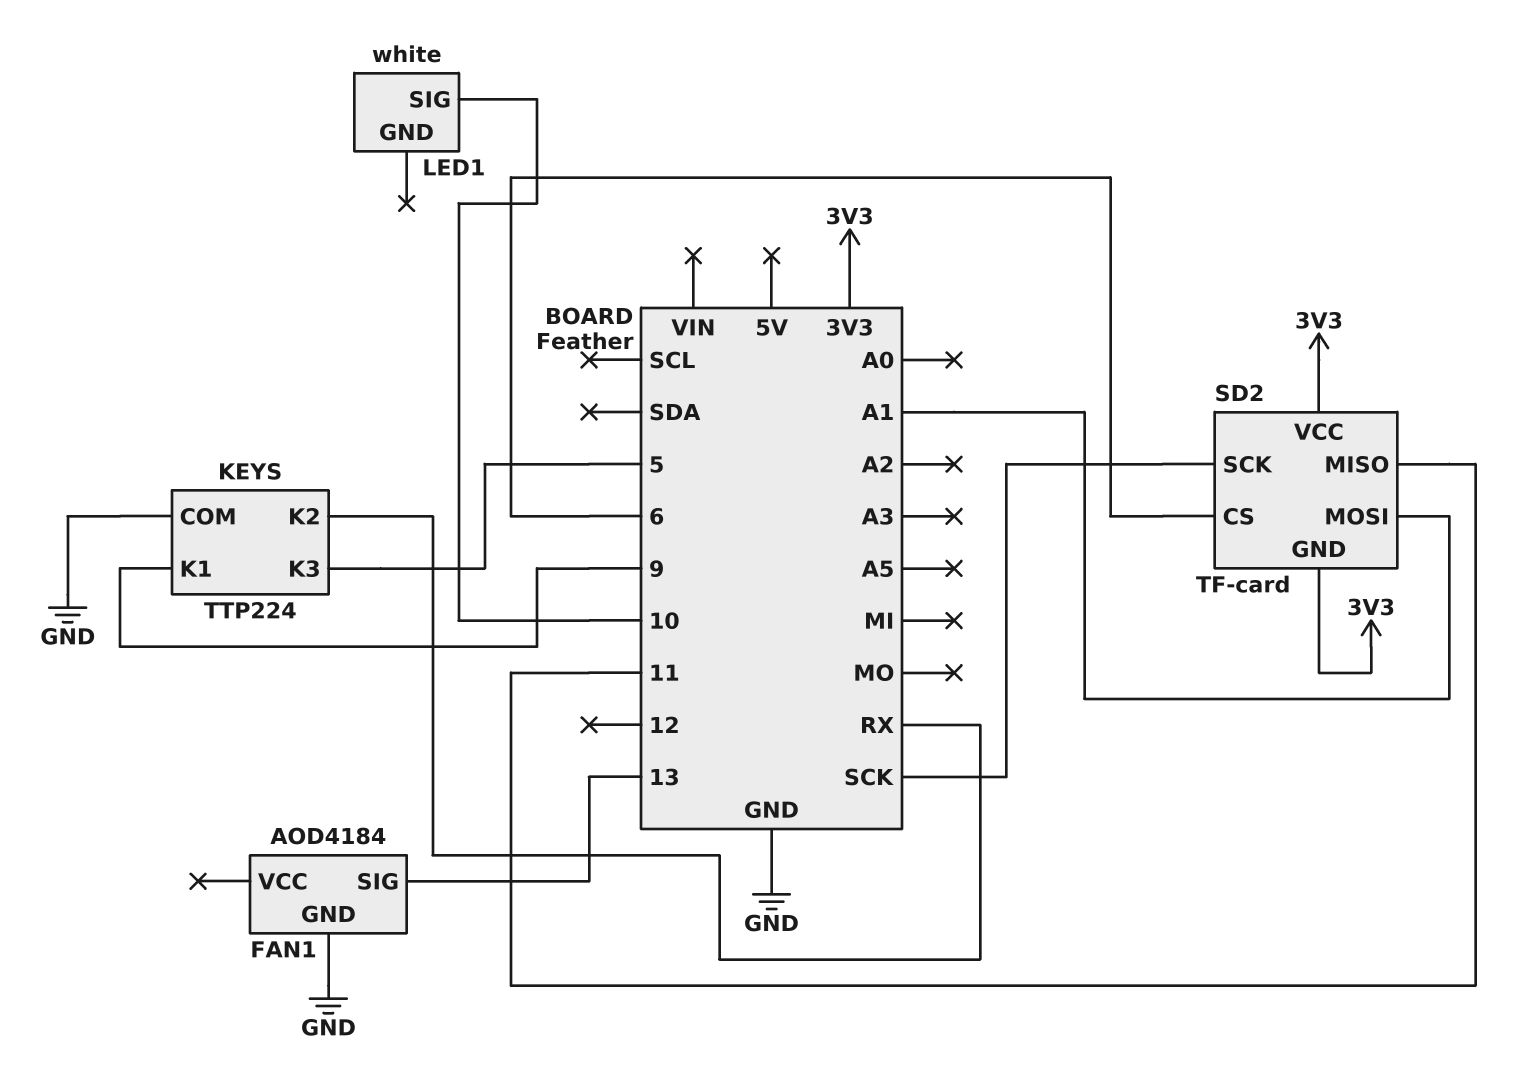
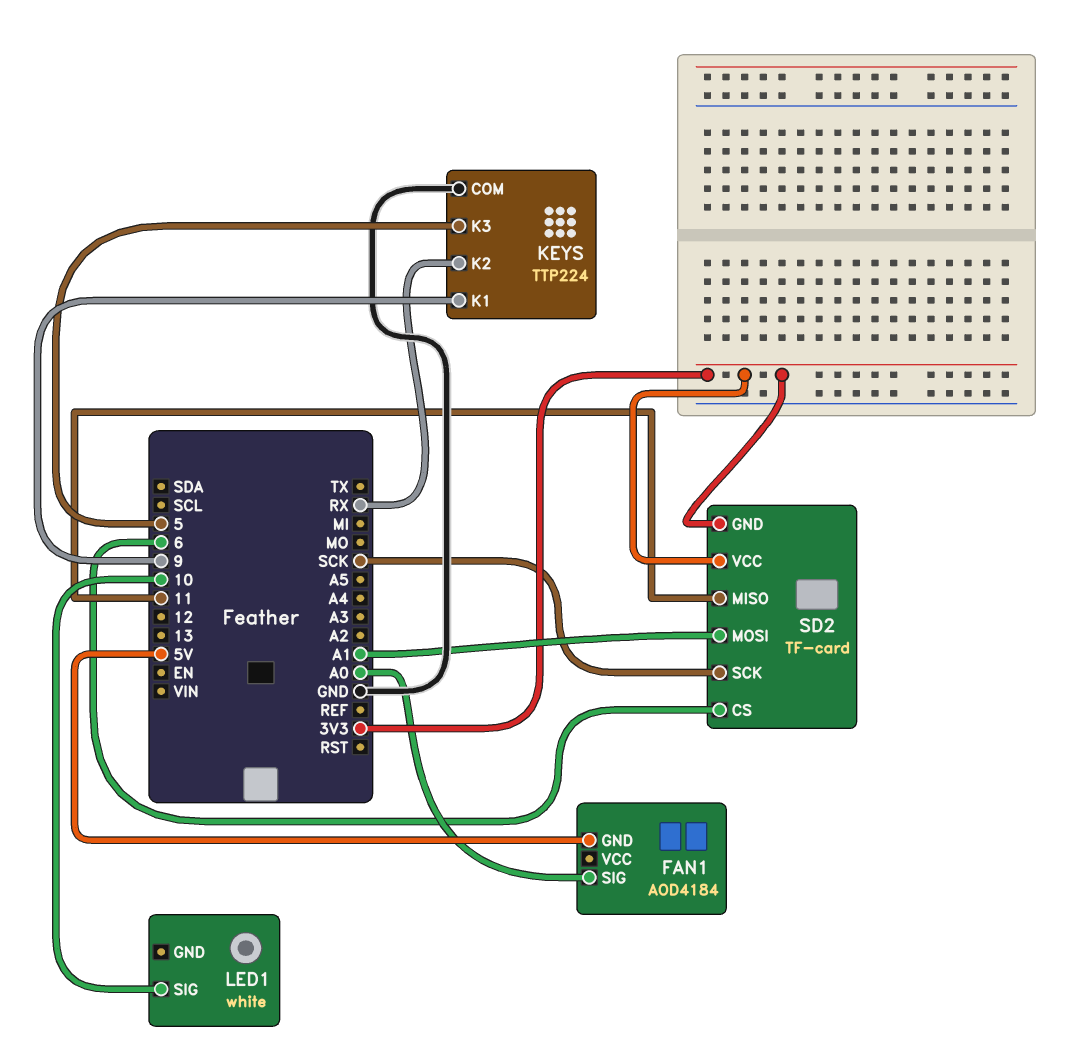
FAN1 pin GND: GND -> 5V
FAN1 pin SIG: 13 -> A0

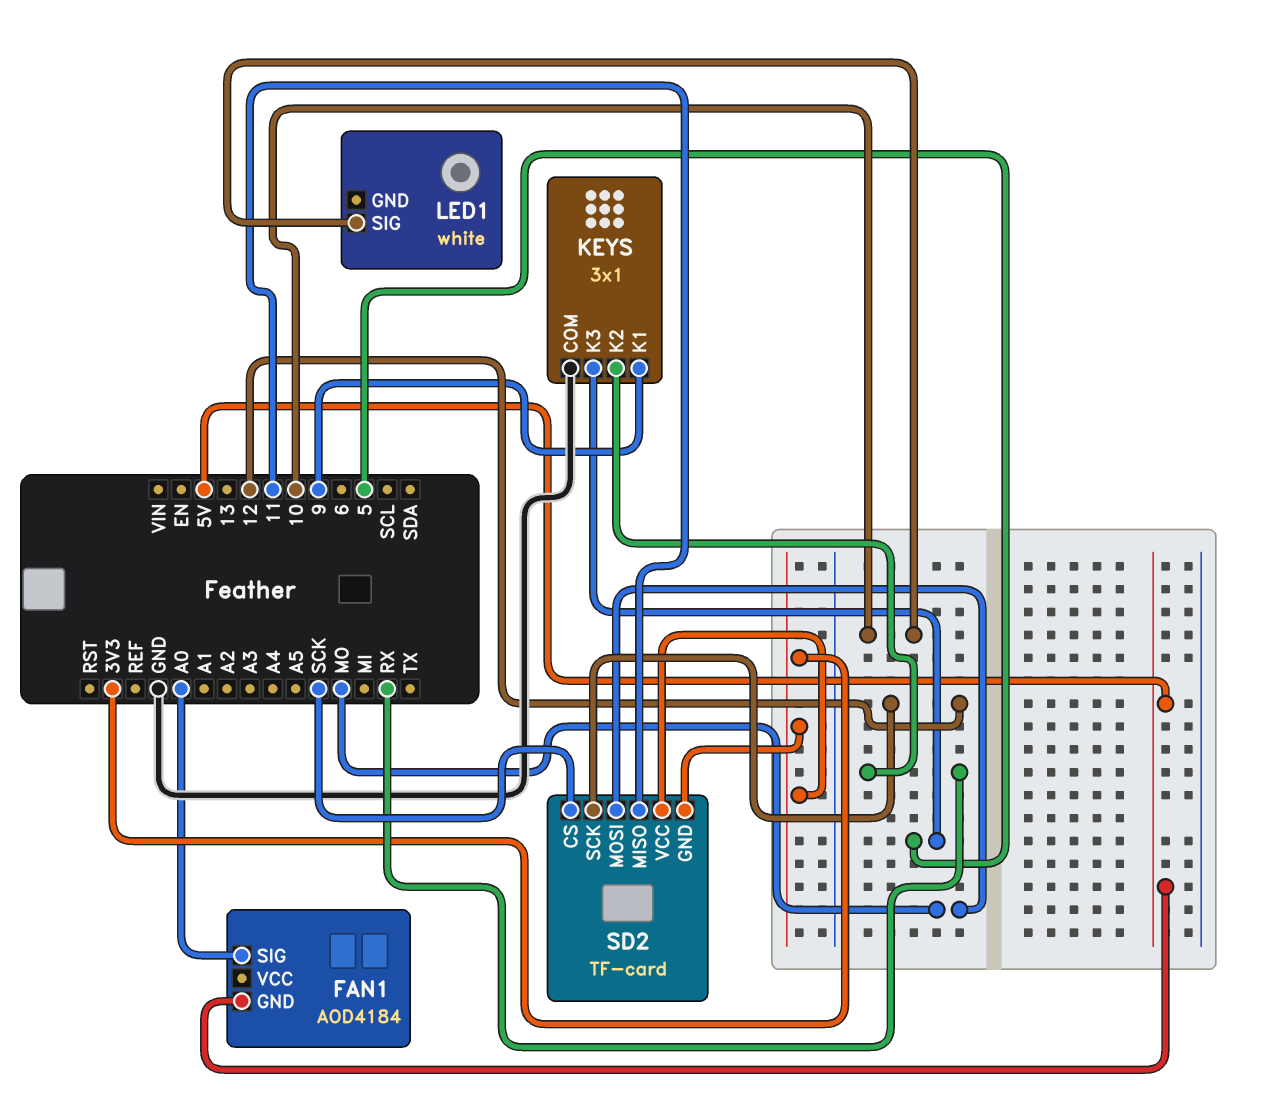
KEYS: TTP224 -> 3x1
SD2 pin CS: 6 -> SCK
SD2 pin MOSI: A1 -> MO
SD2 pin SCK: SCK -> 12

